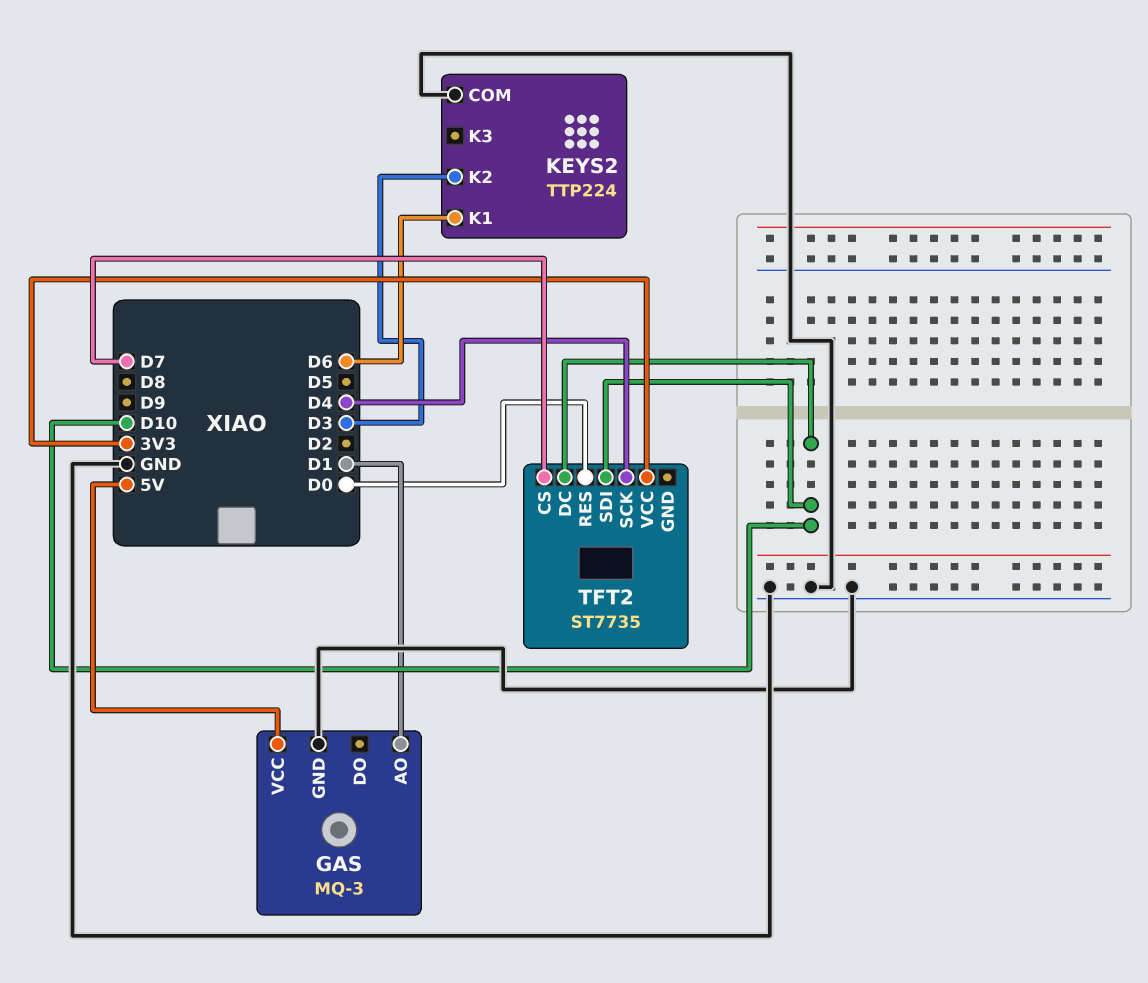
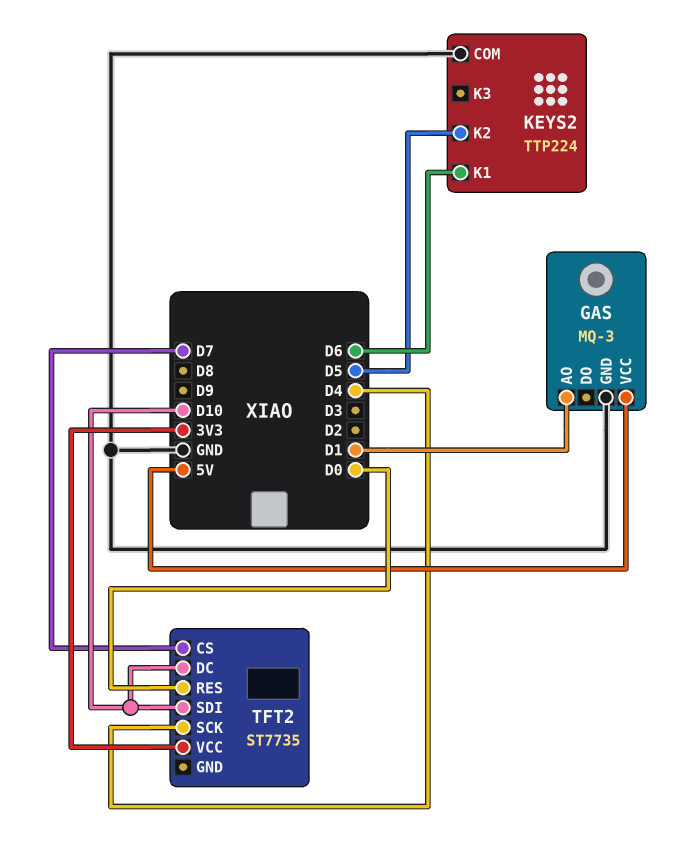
KEYS2 pin K2: D3 -> D5

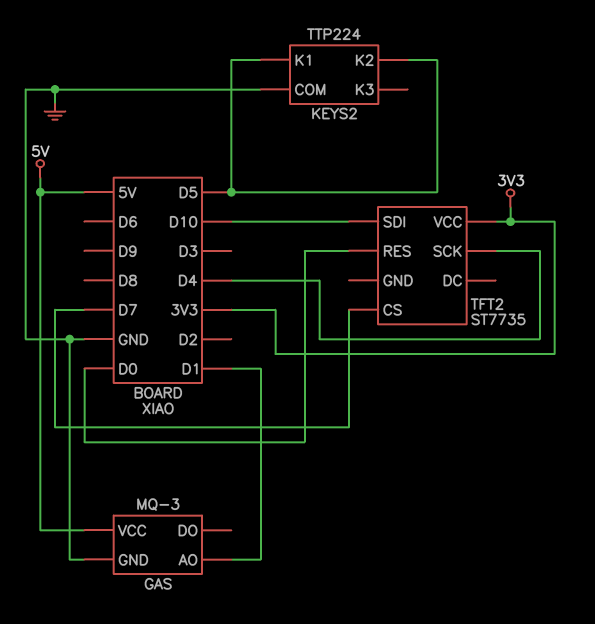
KEYS2 pin K1: D6 -> D5
TFT2 pin DC: D10 -> none

